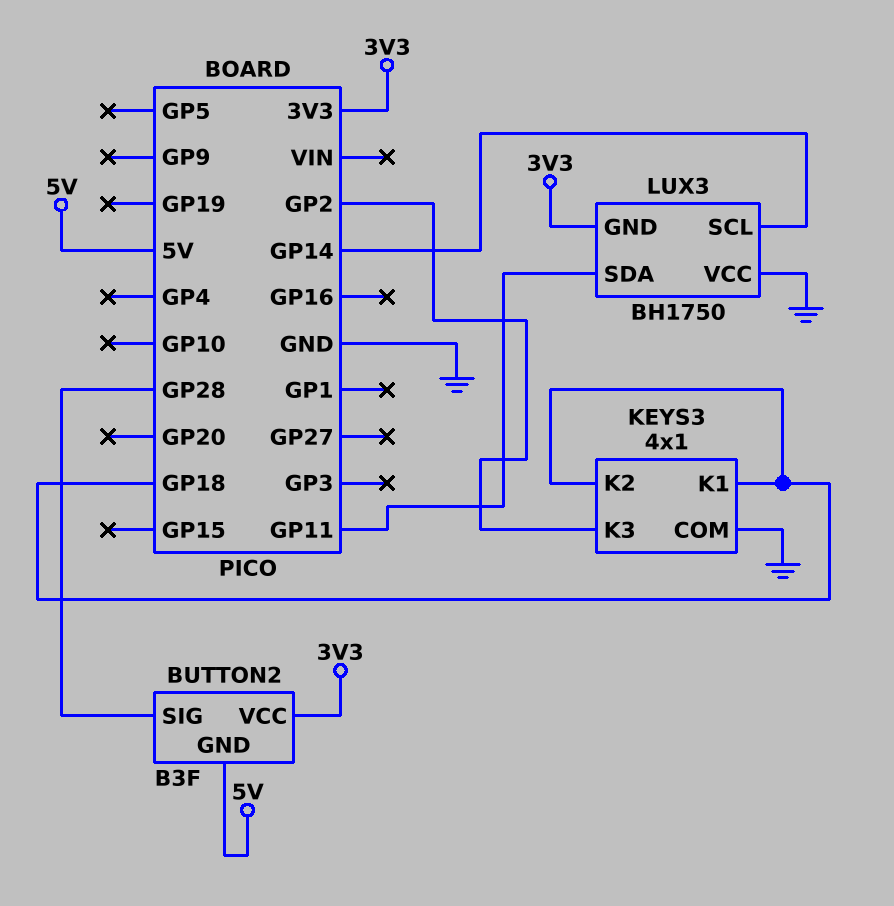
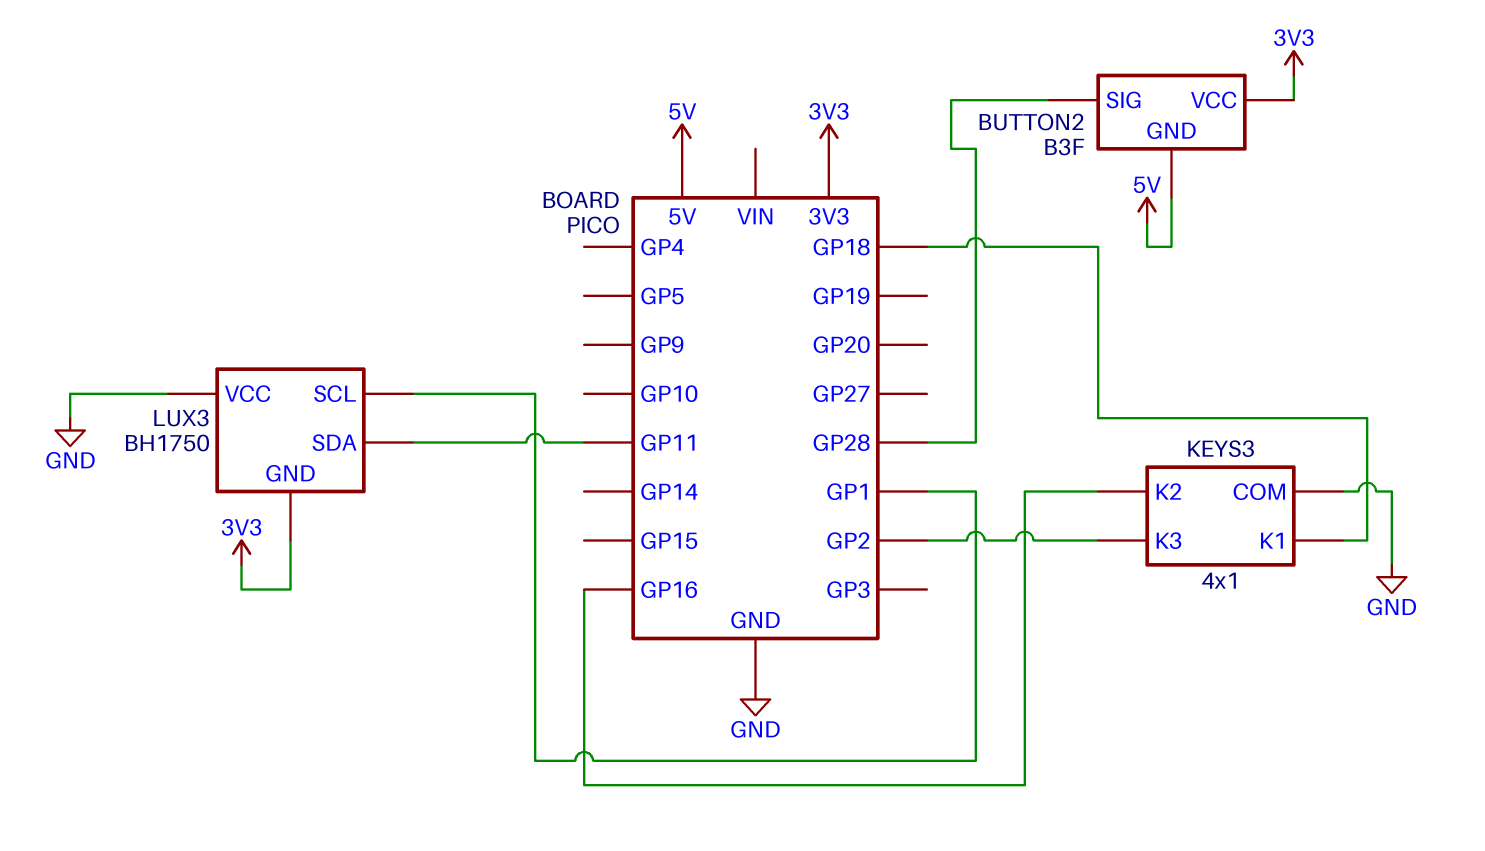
KEYS3 pin K2: GP18 -> GP16
LUX3 pin SCL: GP14 -> GP1

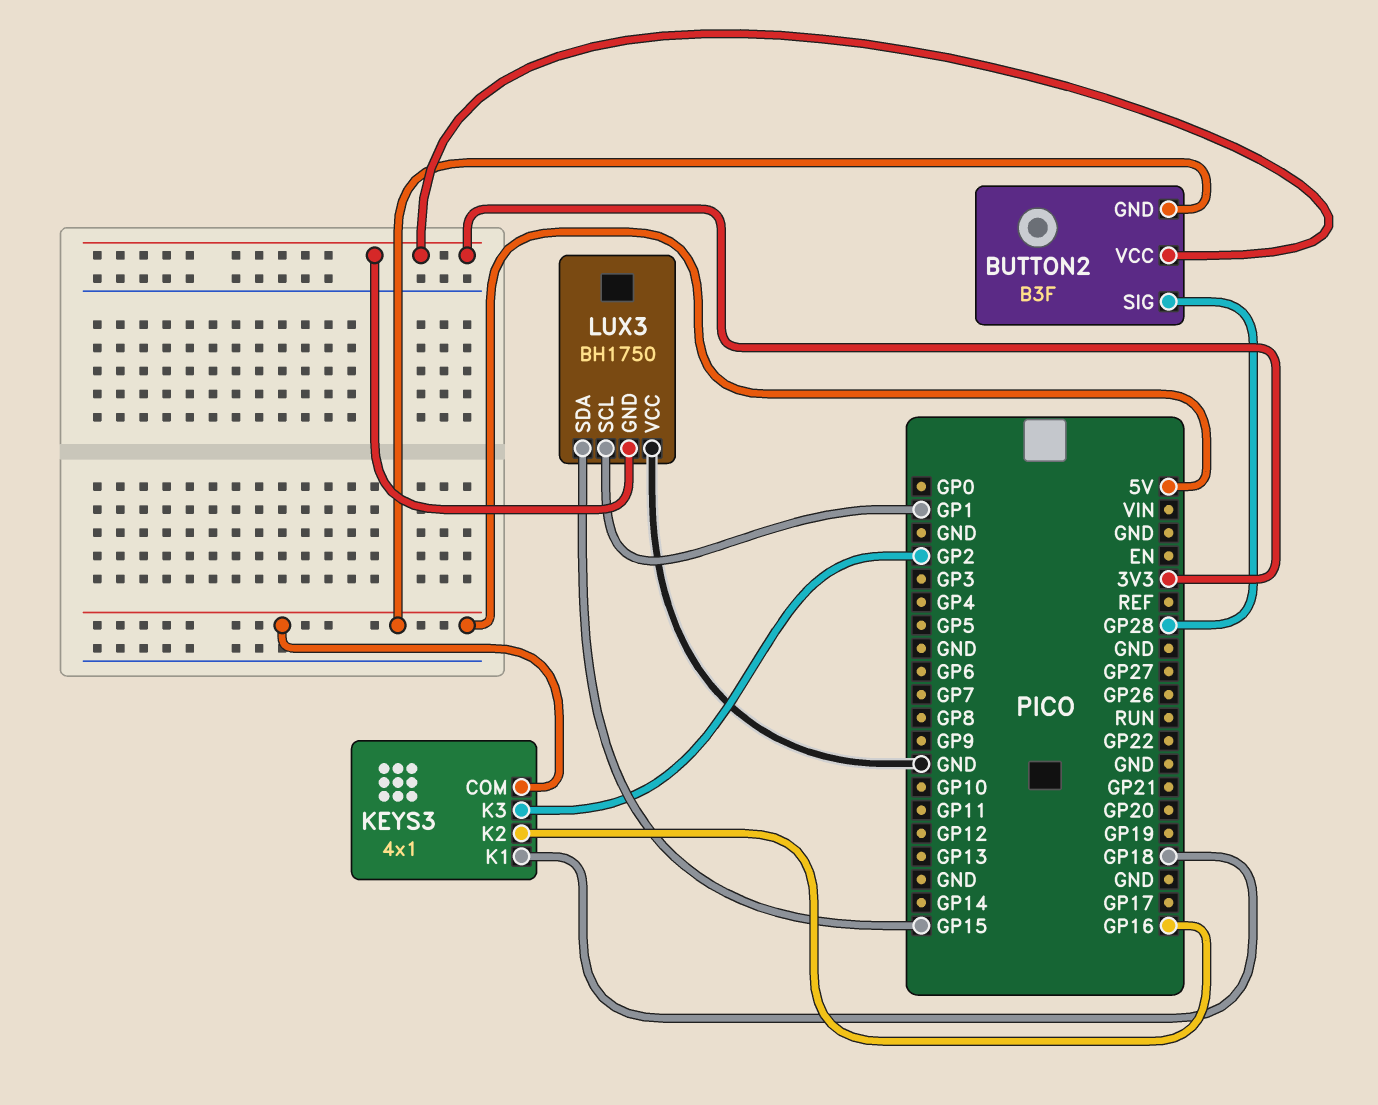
KEYS3 pin COM: GND -> 5V
LUX3 pin SDA: GP11 -> GP15

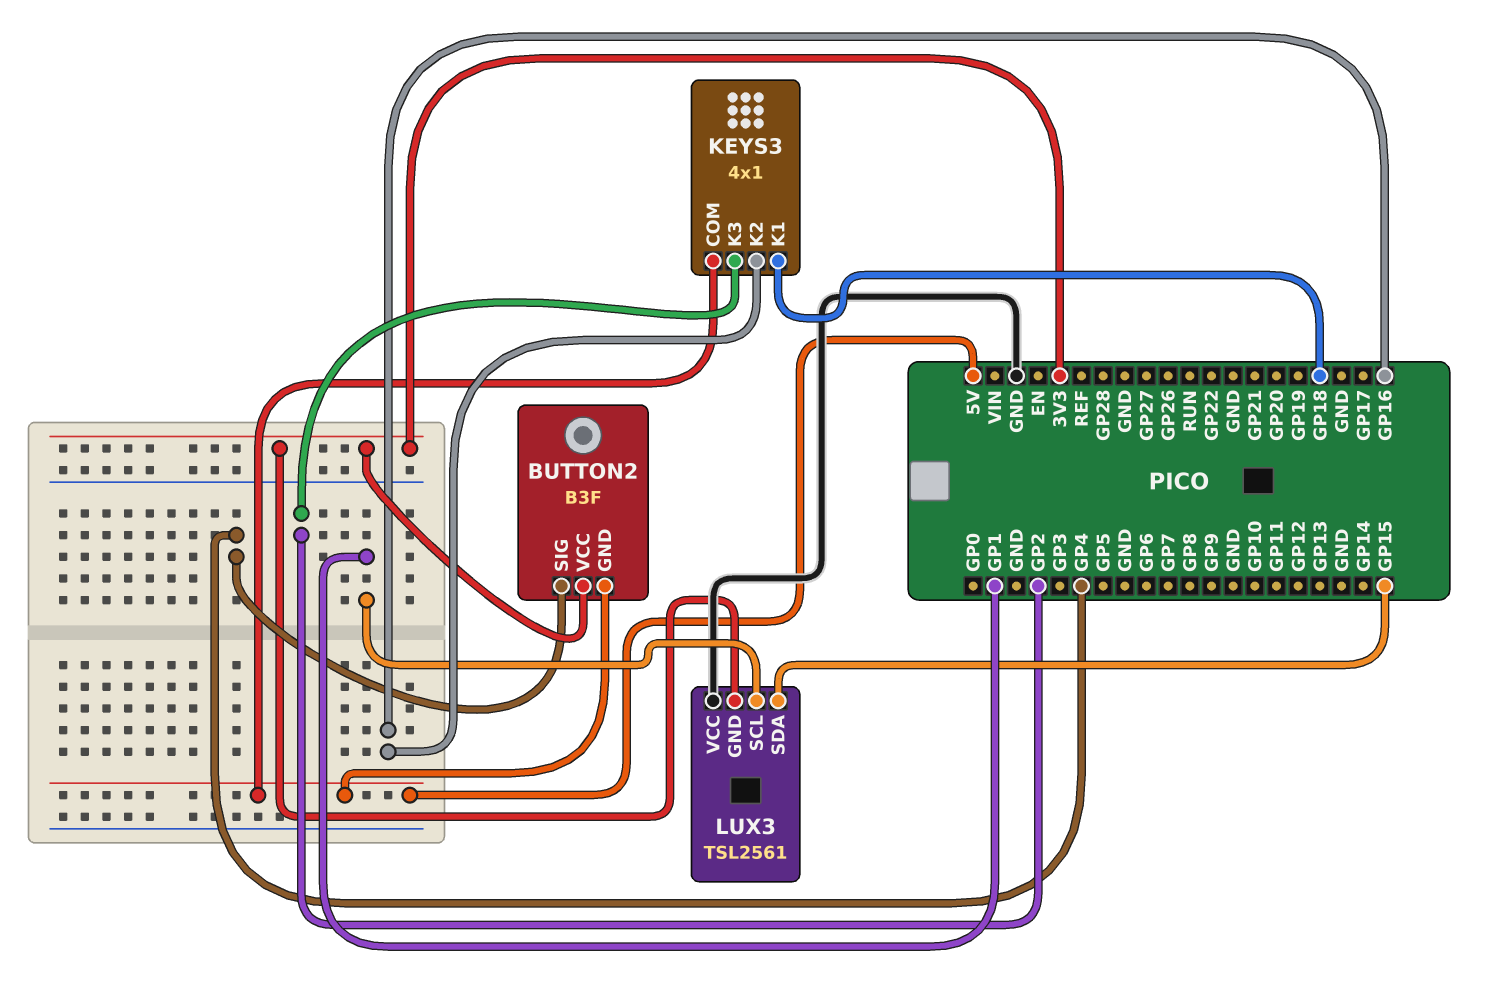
BUTTON2 pin SIG: GP28 -> GP4
LUX3: BH1750 -> TSL2561

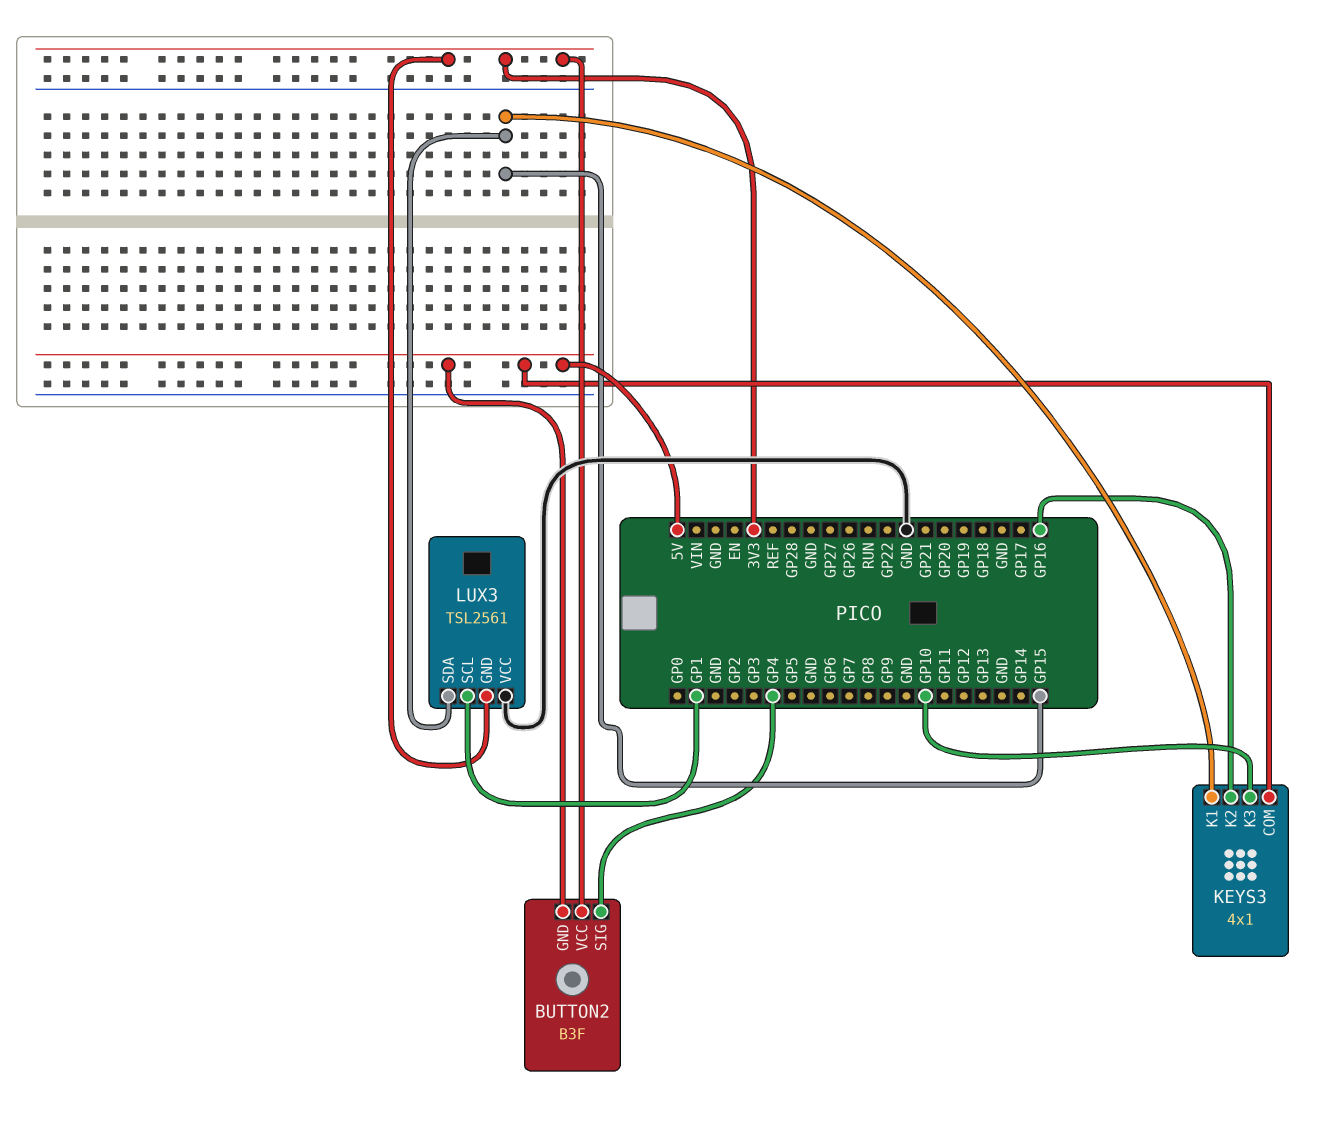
KEYS3 pin K1: GP18 -> GP15
KEYS3 pin K3: GP2 -> GP10

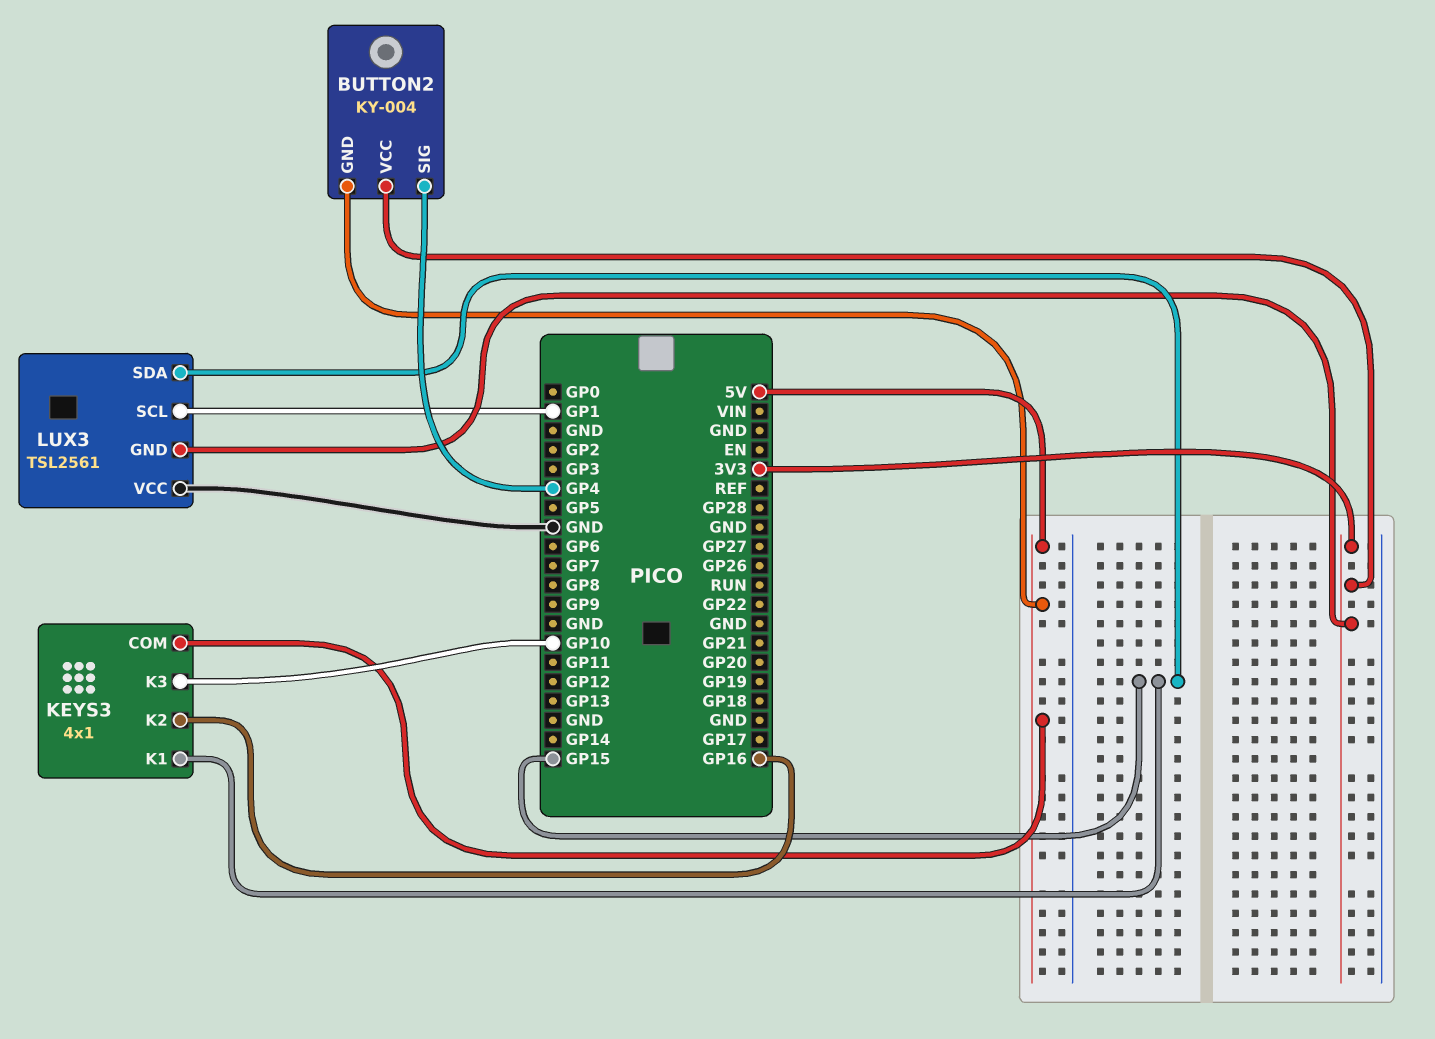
BUTTON2: B3F -> KY-004

